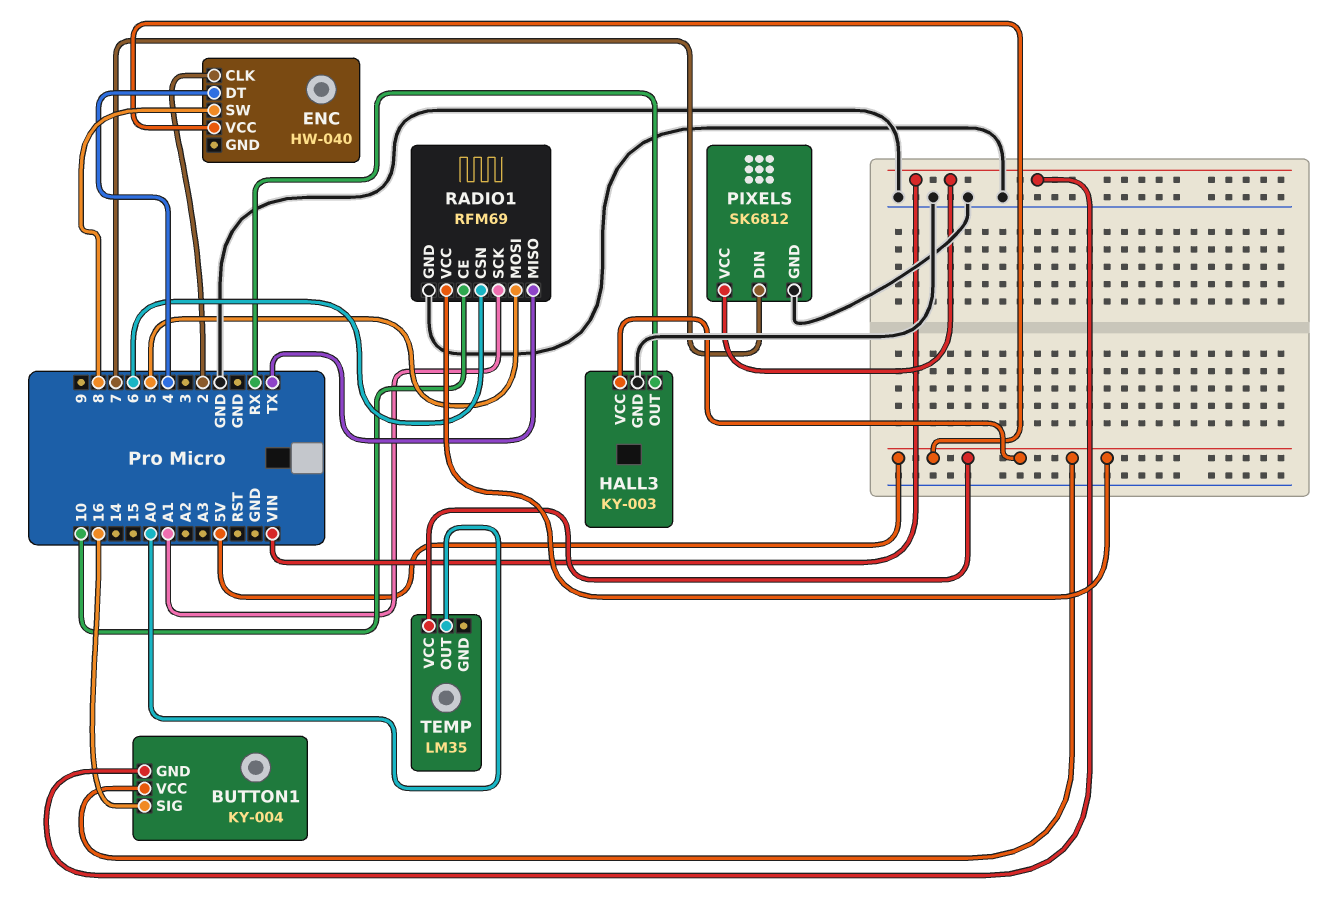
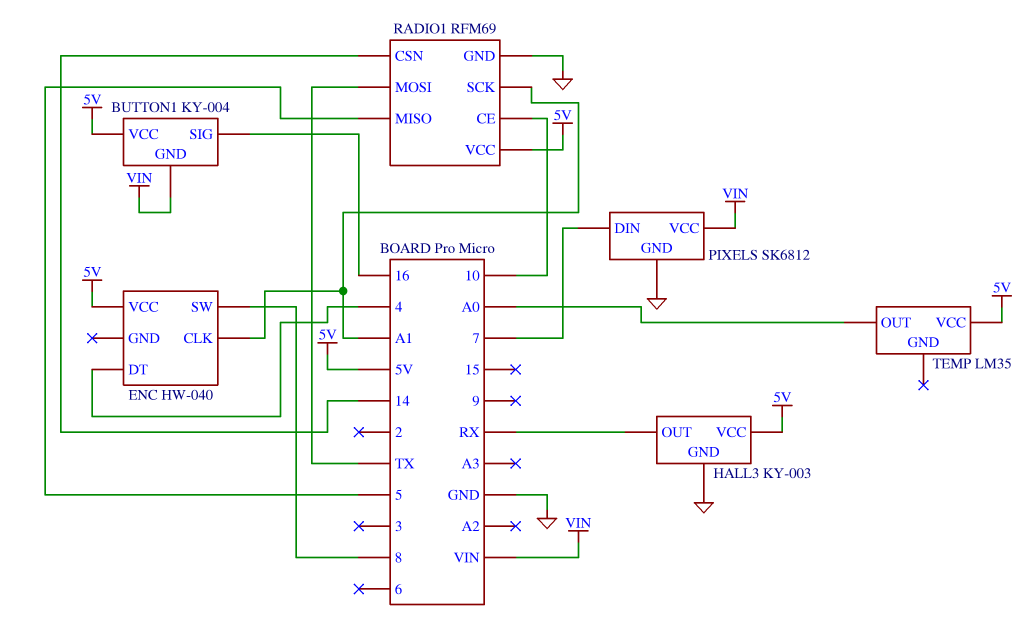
ENC pin CLK: 2 -> A1
RADIO1 pin CSN: 6 -> 14
RADIO1 pin MISO: TX -> 5
RADIO1 pin MOSI: 5 -> TX

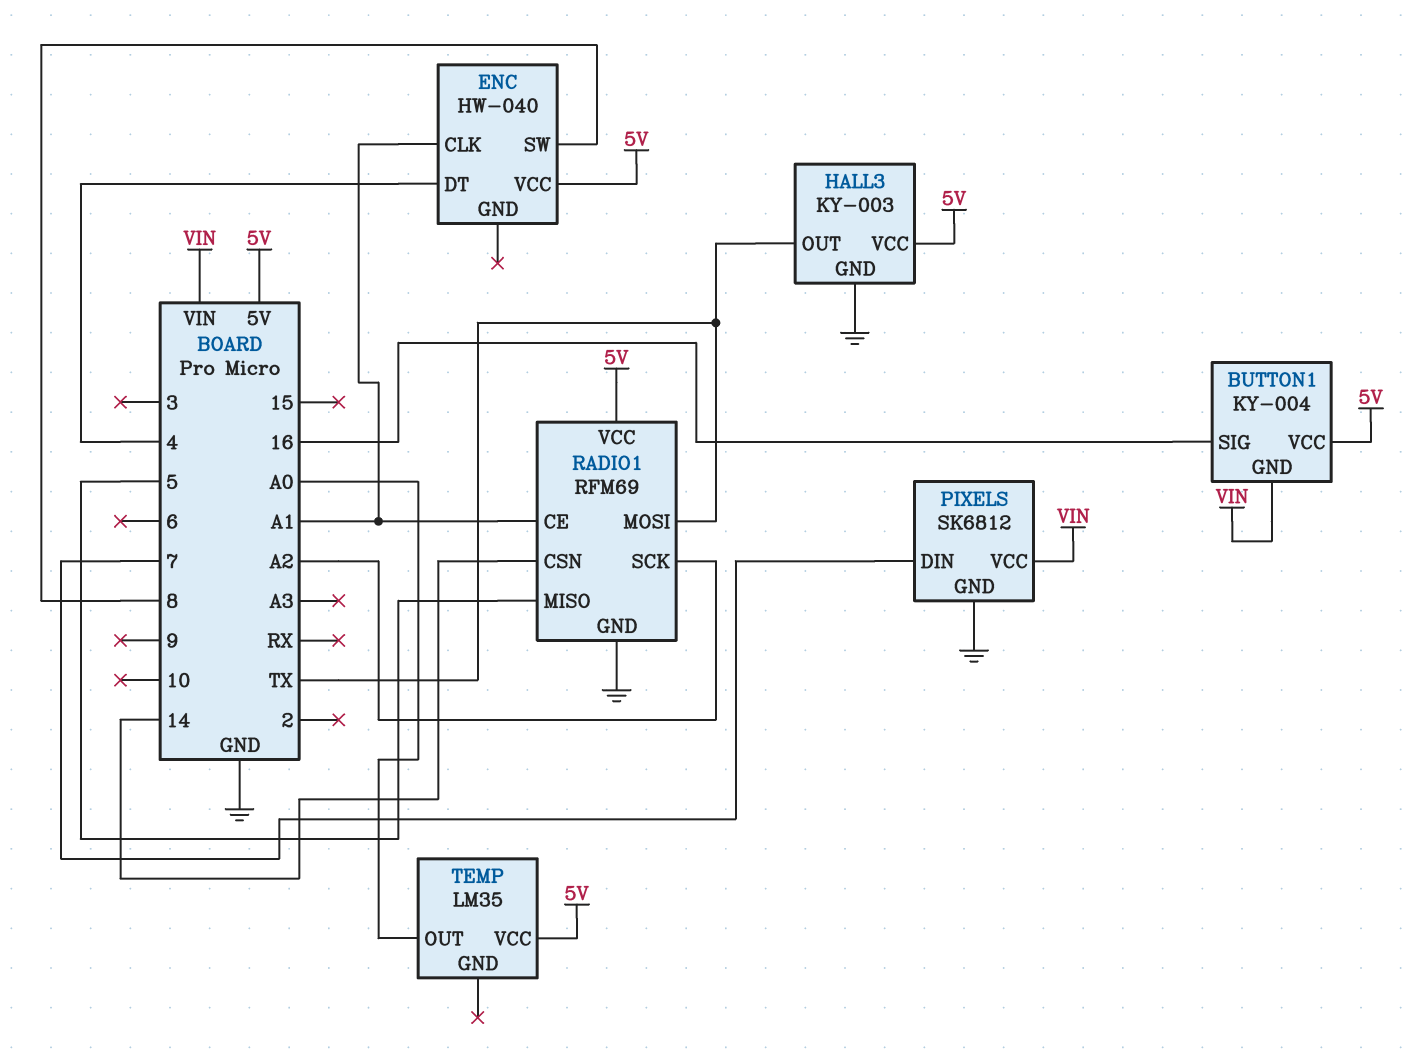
HALL3 pin OUT: RX -> TX
RADIO1 pin CE: 10 -> A1
RADIO1 pin SCK: A1 -> A2

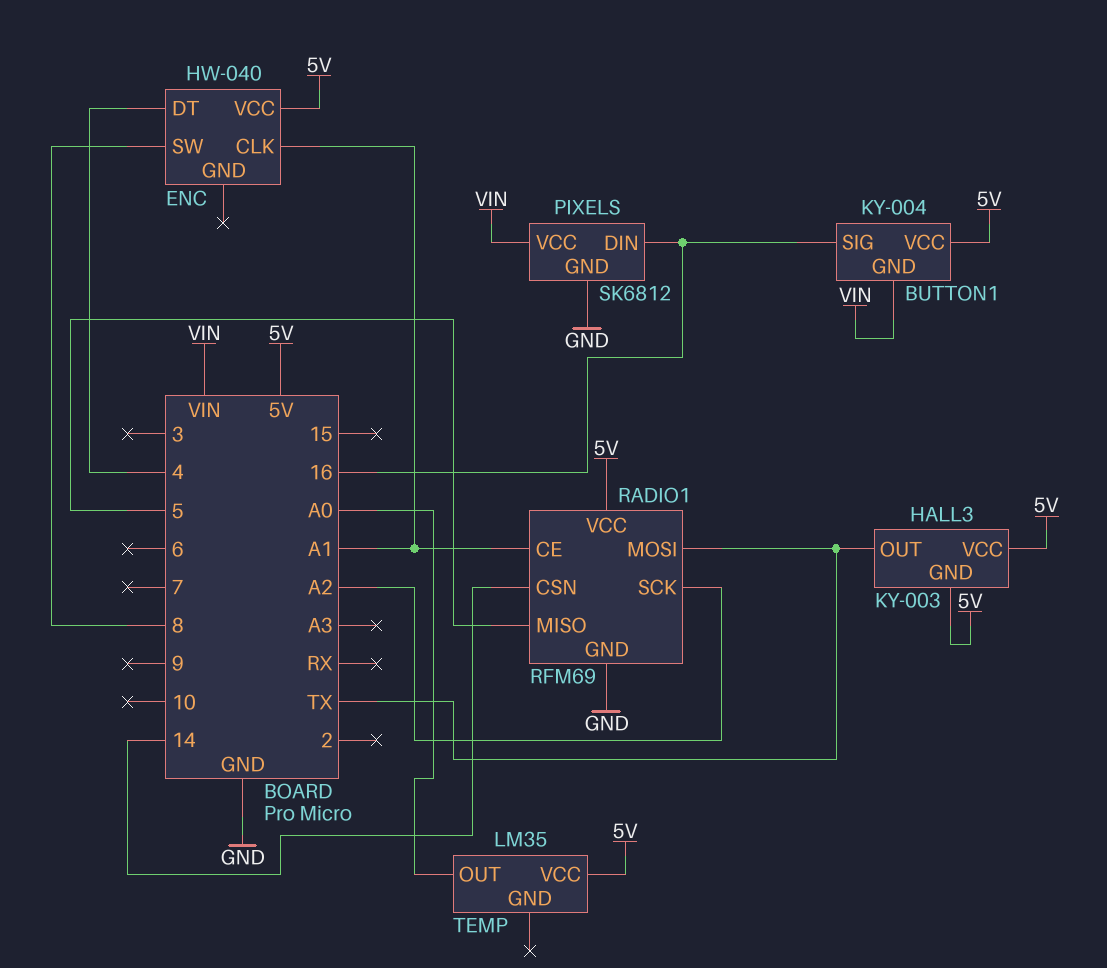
HALL3 pin GND: GND -> 5V
PIXELS pin DIN: 7 -> 16

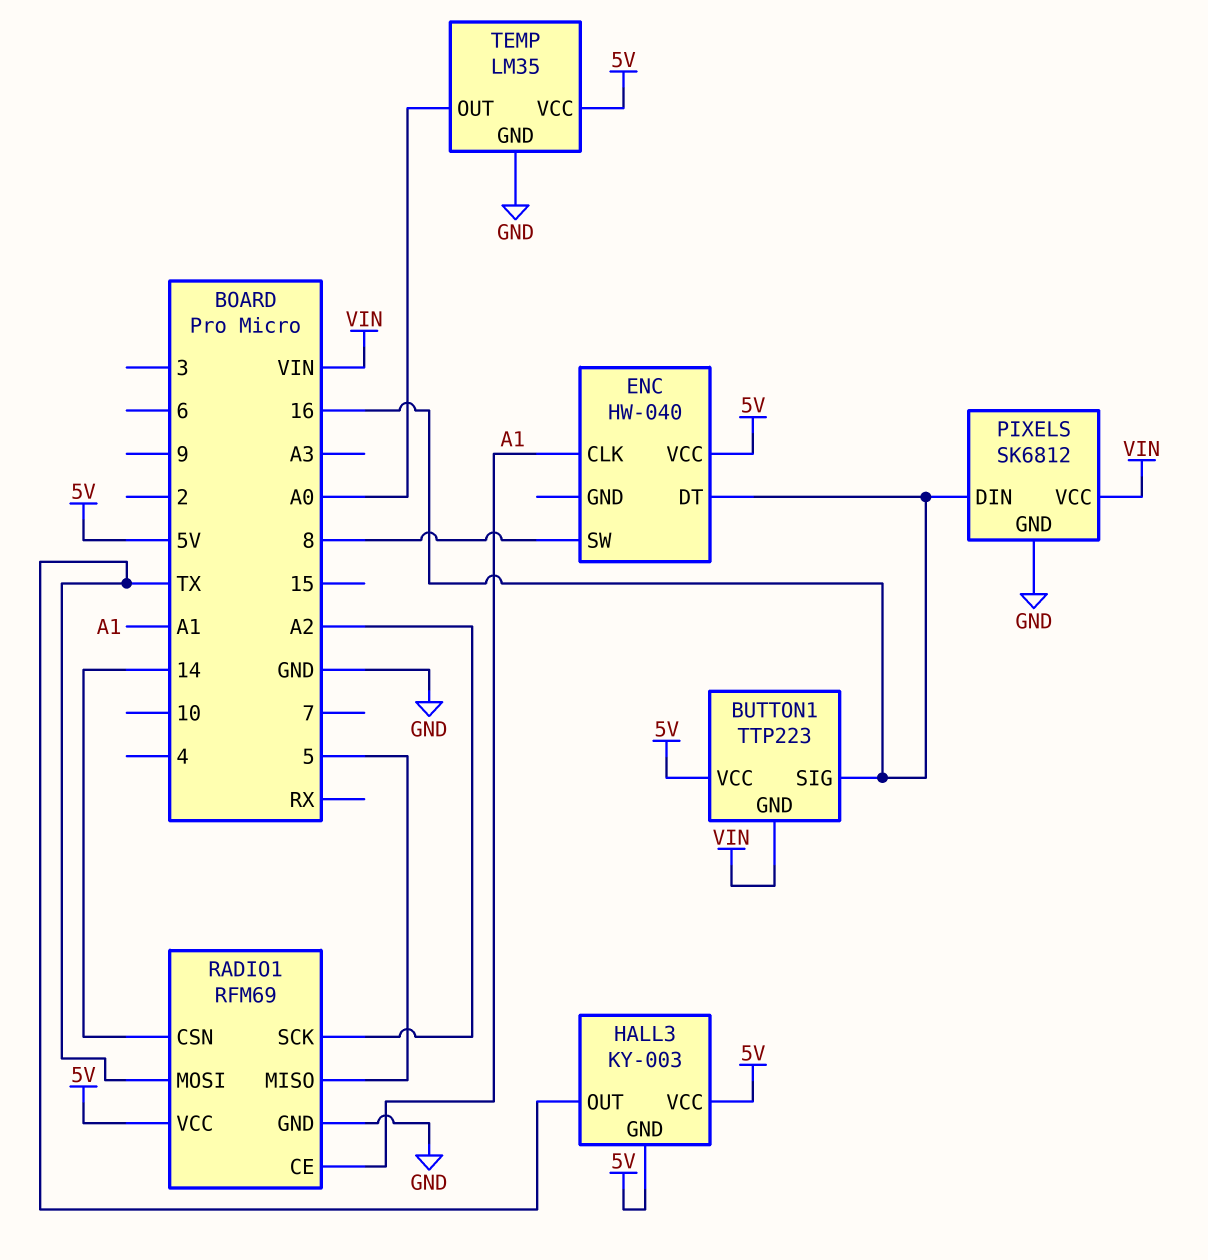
BUTTON1: KY-004 -> TTP223
ENC pin DT: 4 -> 16
TEMP pin GND: none -> GND

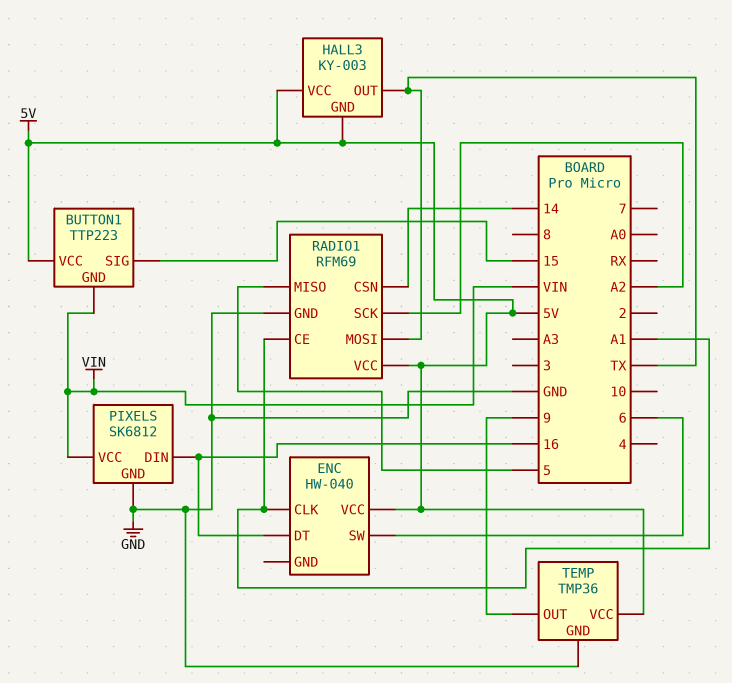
BUTTON1 pin SIG: 16 -> 15
ENC pin SW: 8 -> 6
TEMP: LM35 -> TMP36
TEMP pin OUT: A0 -> 9

